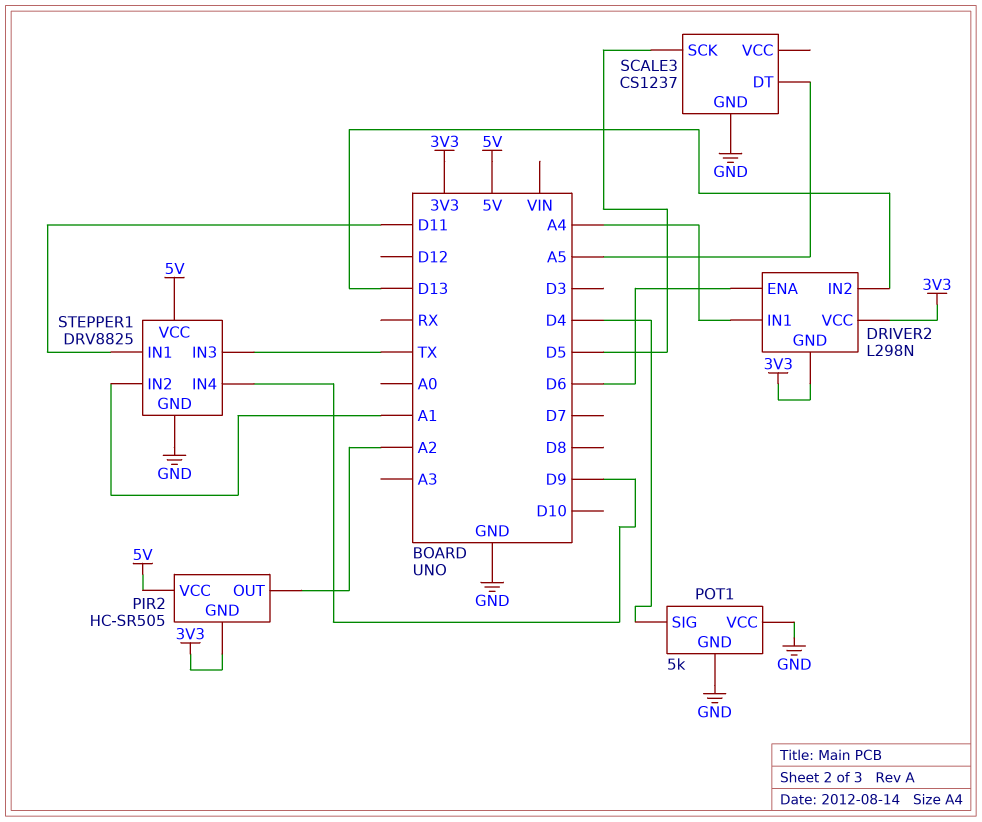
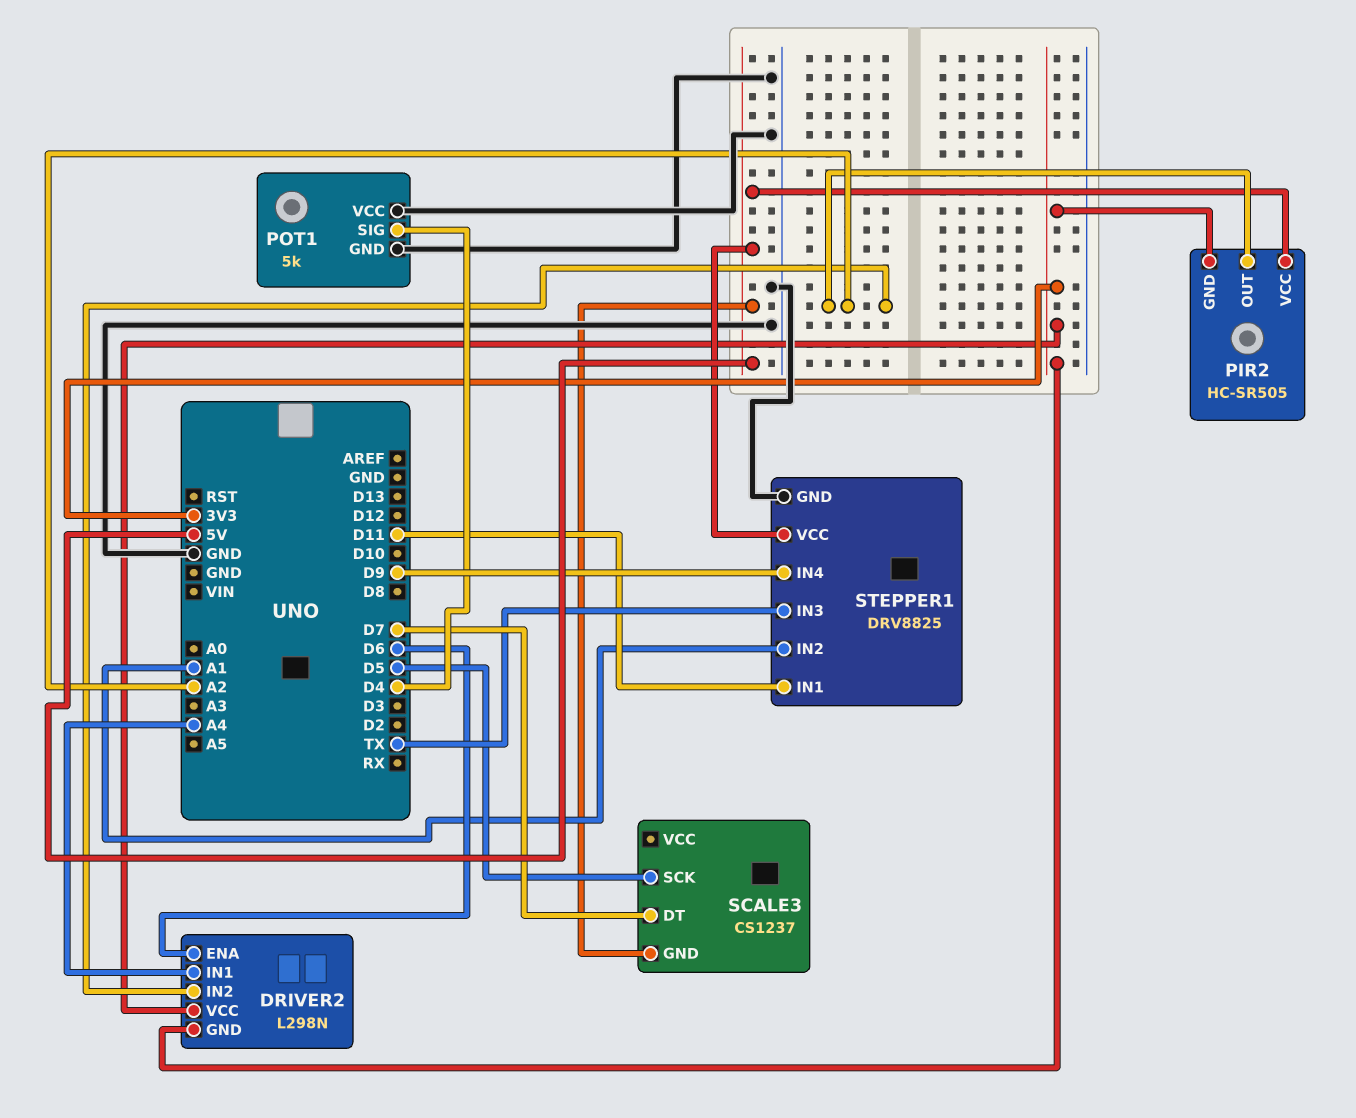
DRIVER2 pin IN2: D13 -> A2
SCALE3 pin DT: A5 -> D7
SCALE3 pin GND: GND -> 5V

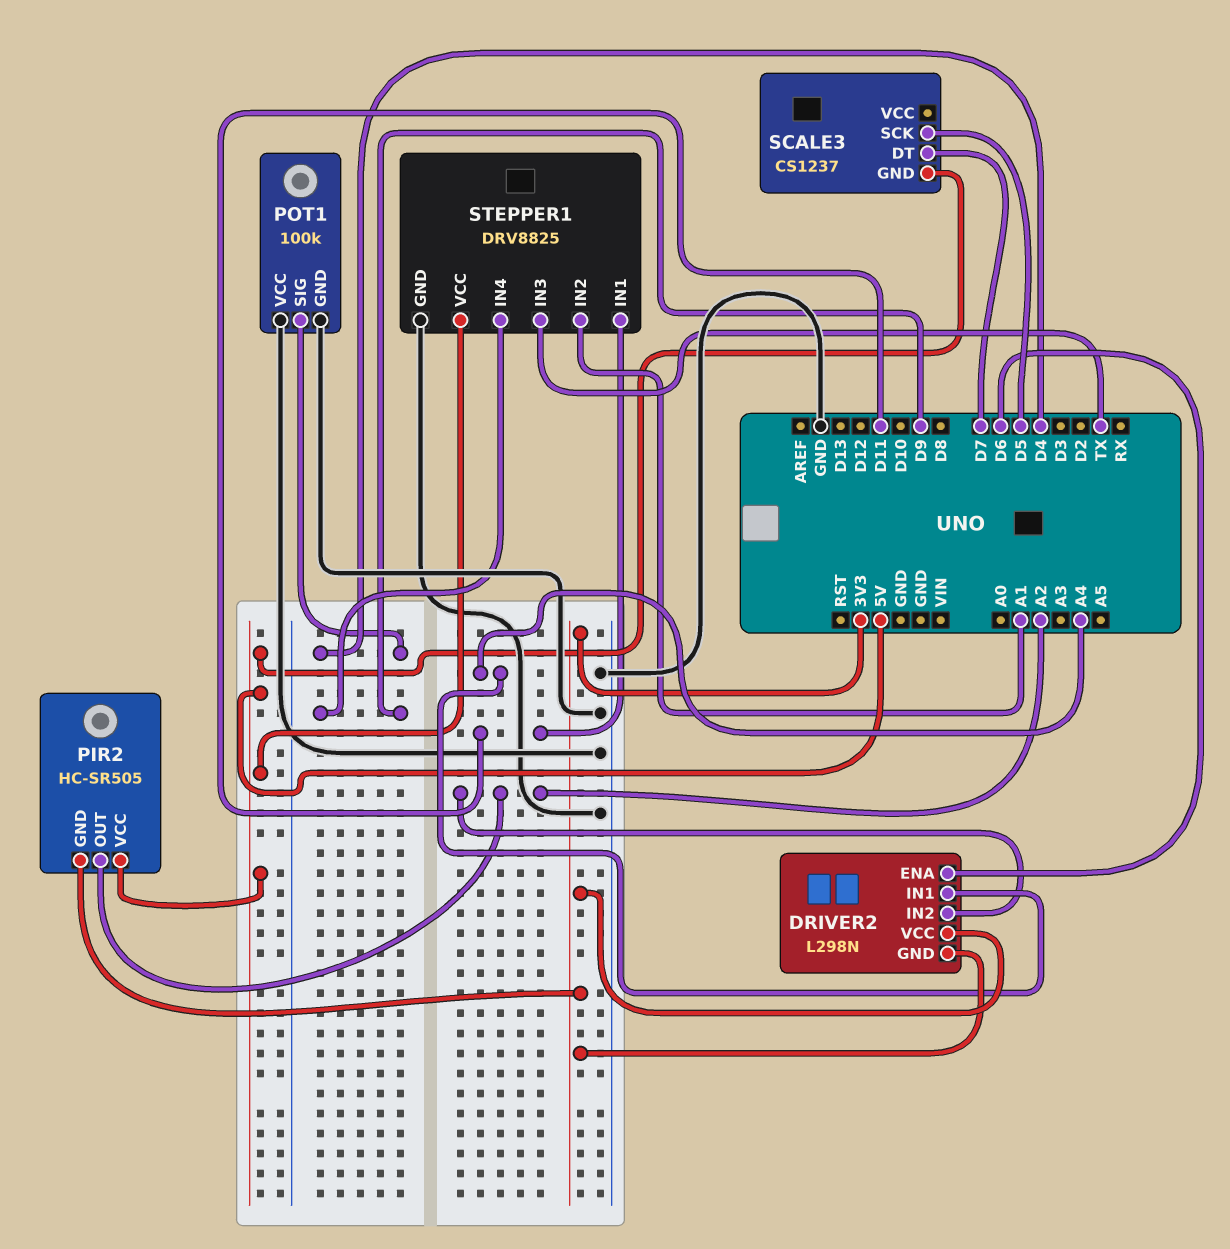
POT1: 5k -> 100k

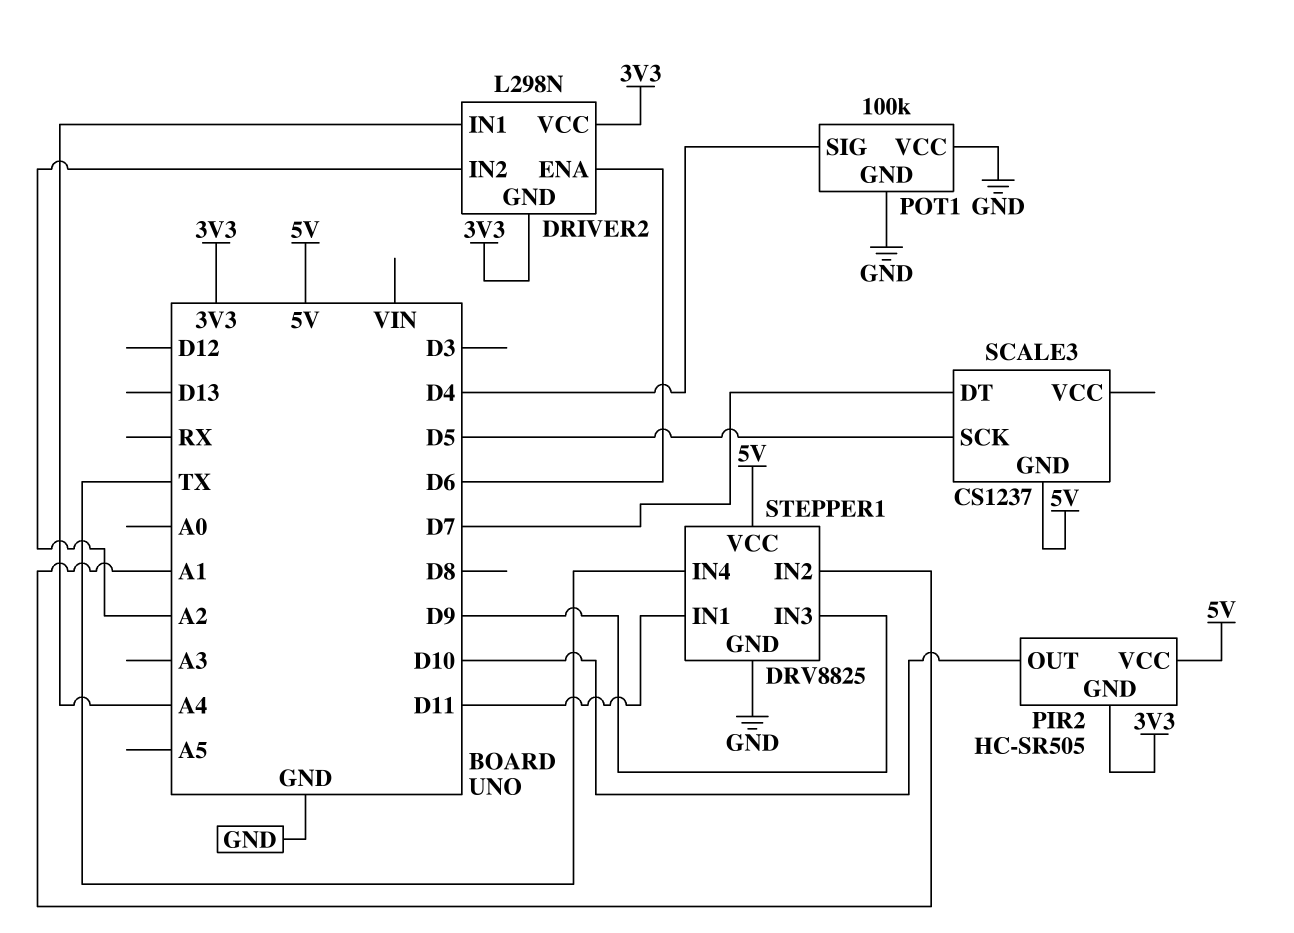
PIR2 pin OUT: A2 -> D10
STEPPER1 pin IN3: TX -> D9
STEPPER1 pin IN4: D9 -> TX

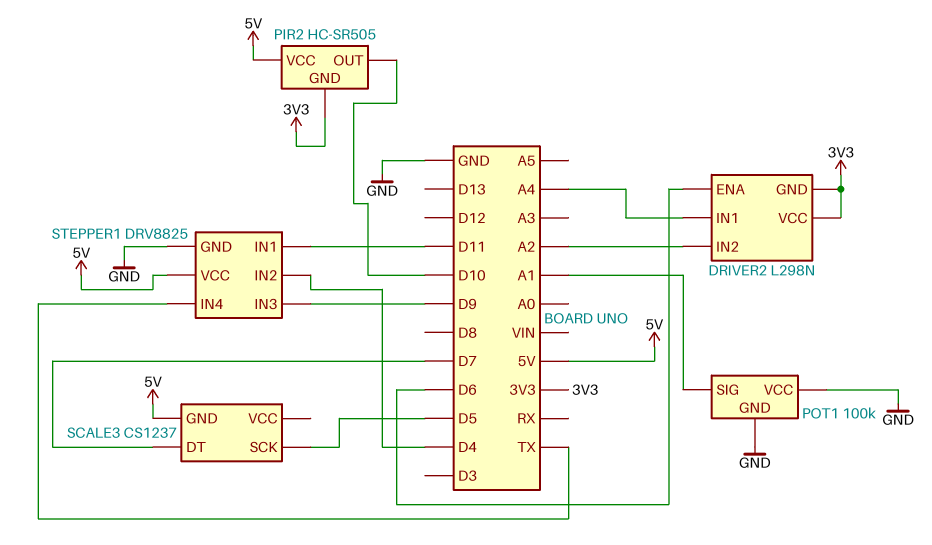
POT1 pin SIG: D4 -> A1
STEPPER1 pin IN2: A1 -> D4

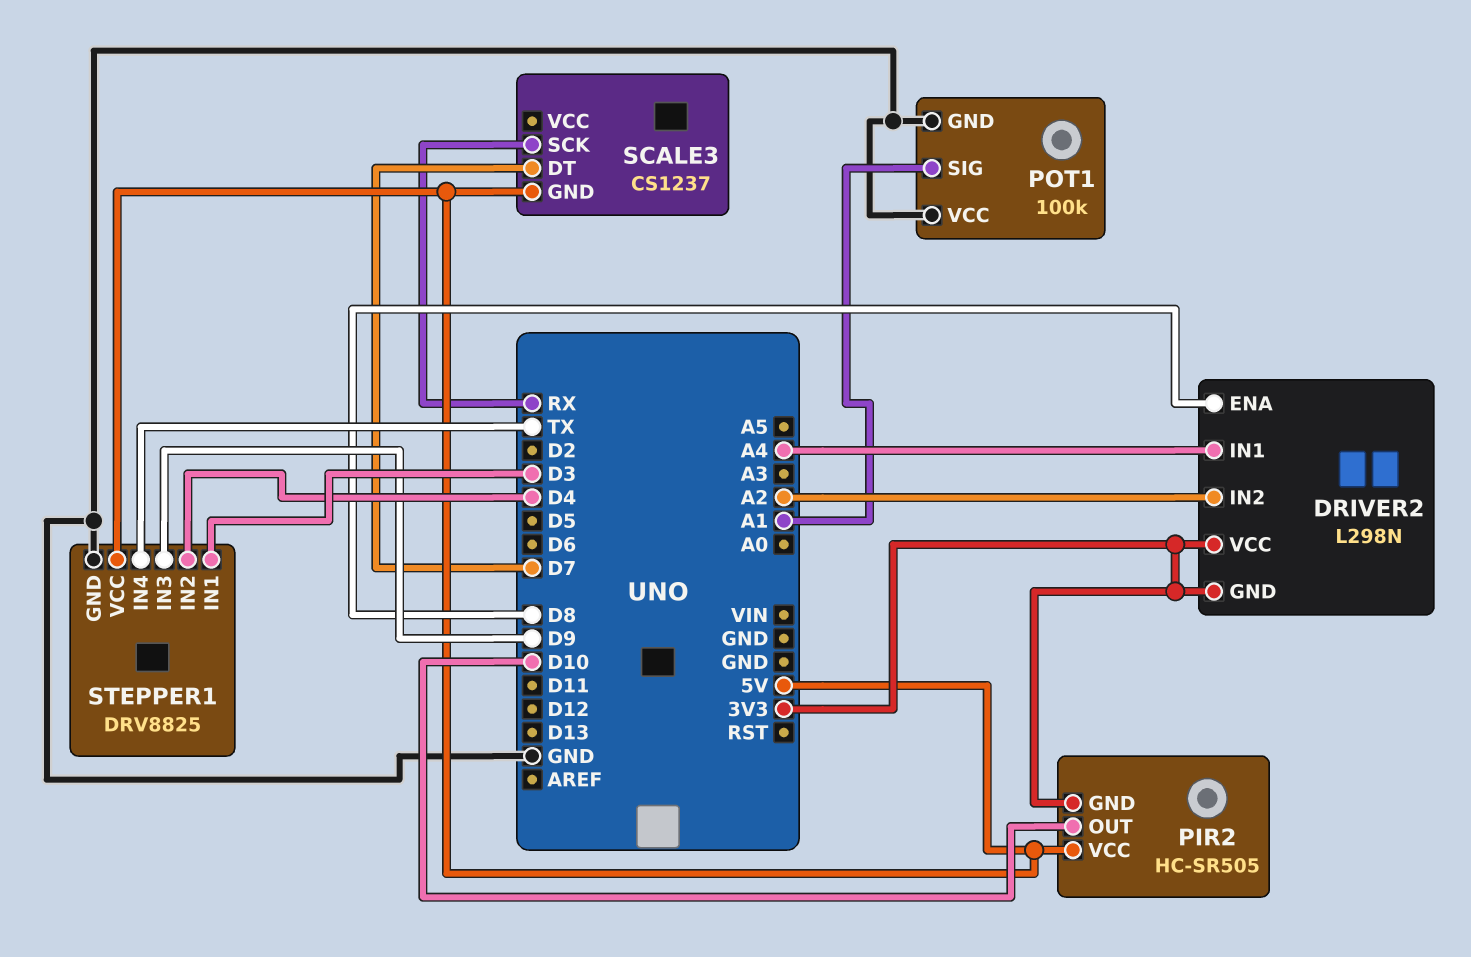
DRIVER2 pin ENA: D6 -> D8
SCALE3 pin SCK: D5 -> RX
STEPPER1 pin IN1: D11 -> D3

